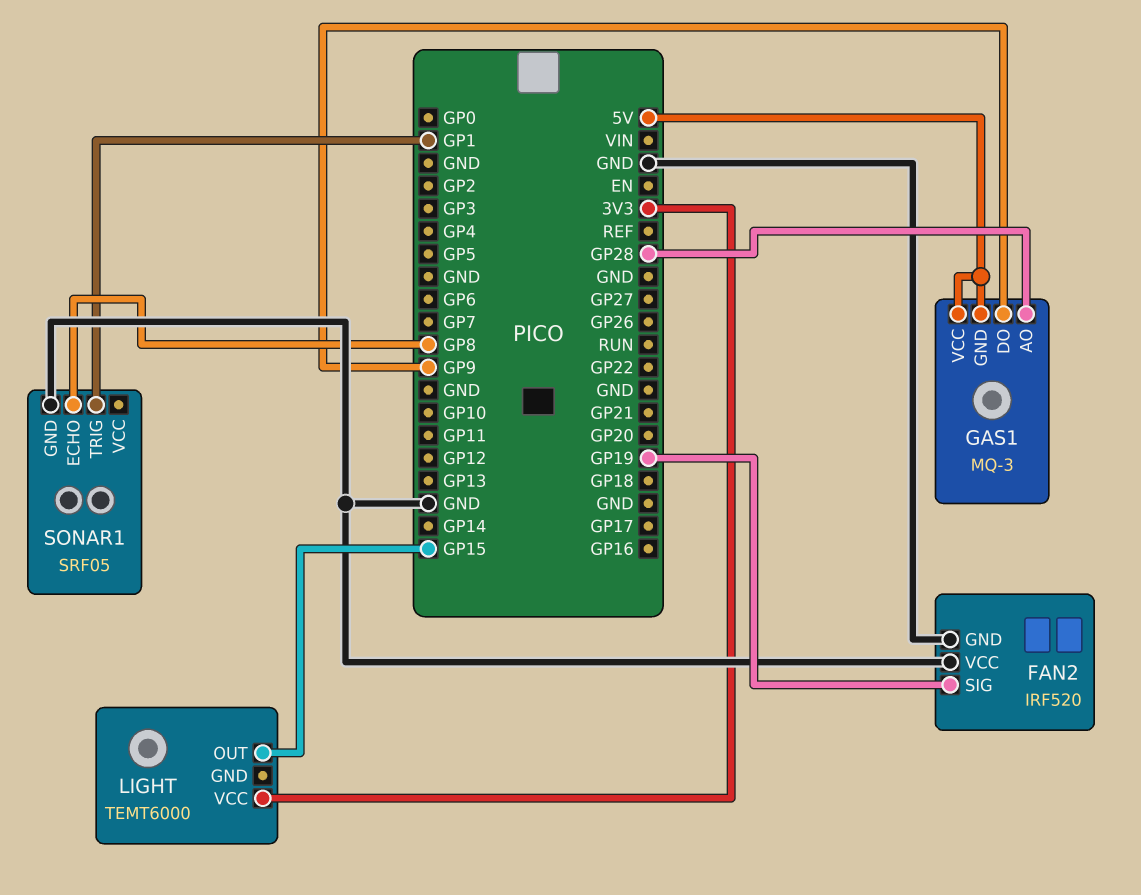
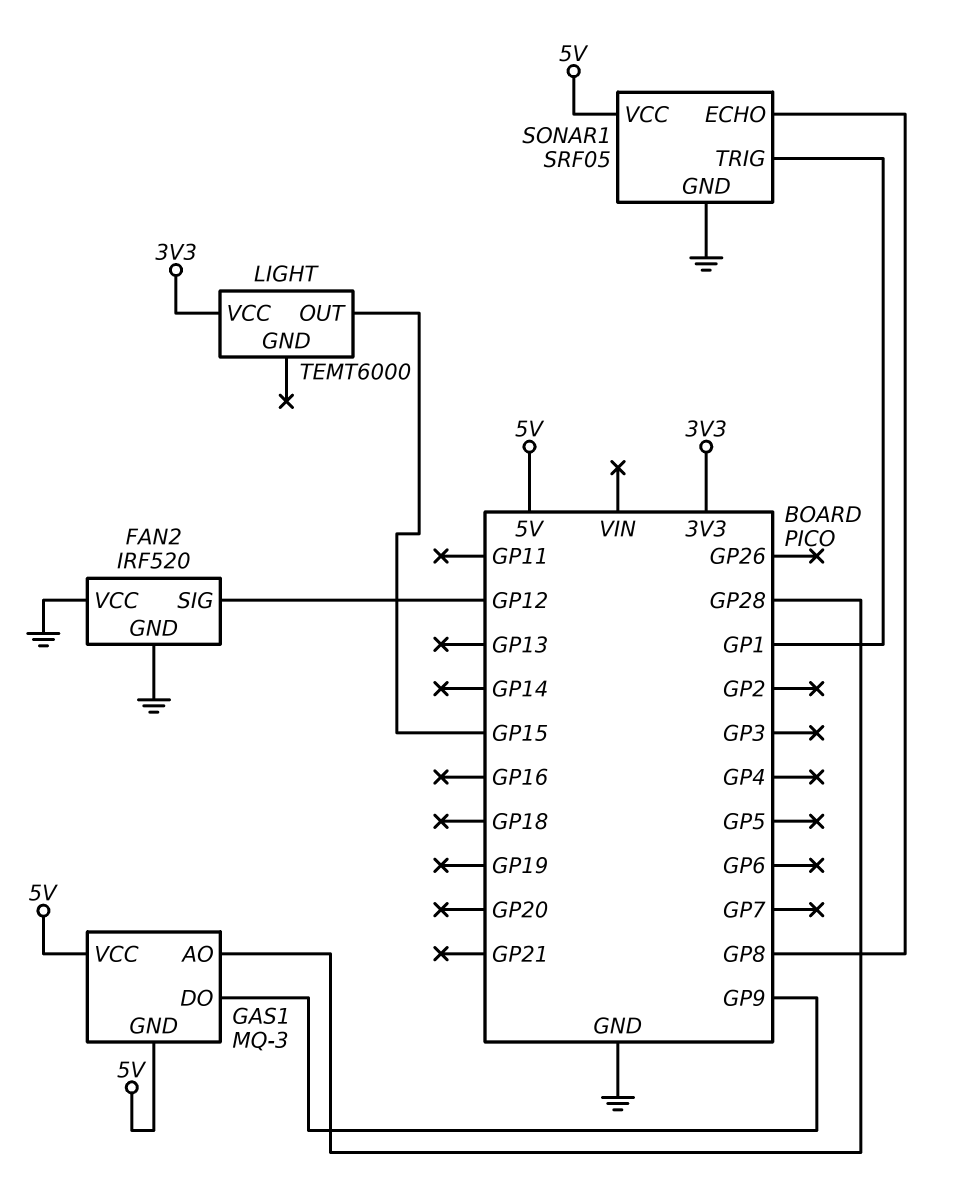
FAN2 pin SIG: GP19 -> GP12
SONAR1 pin VCC: none -> 5V

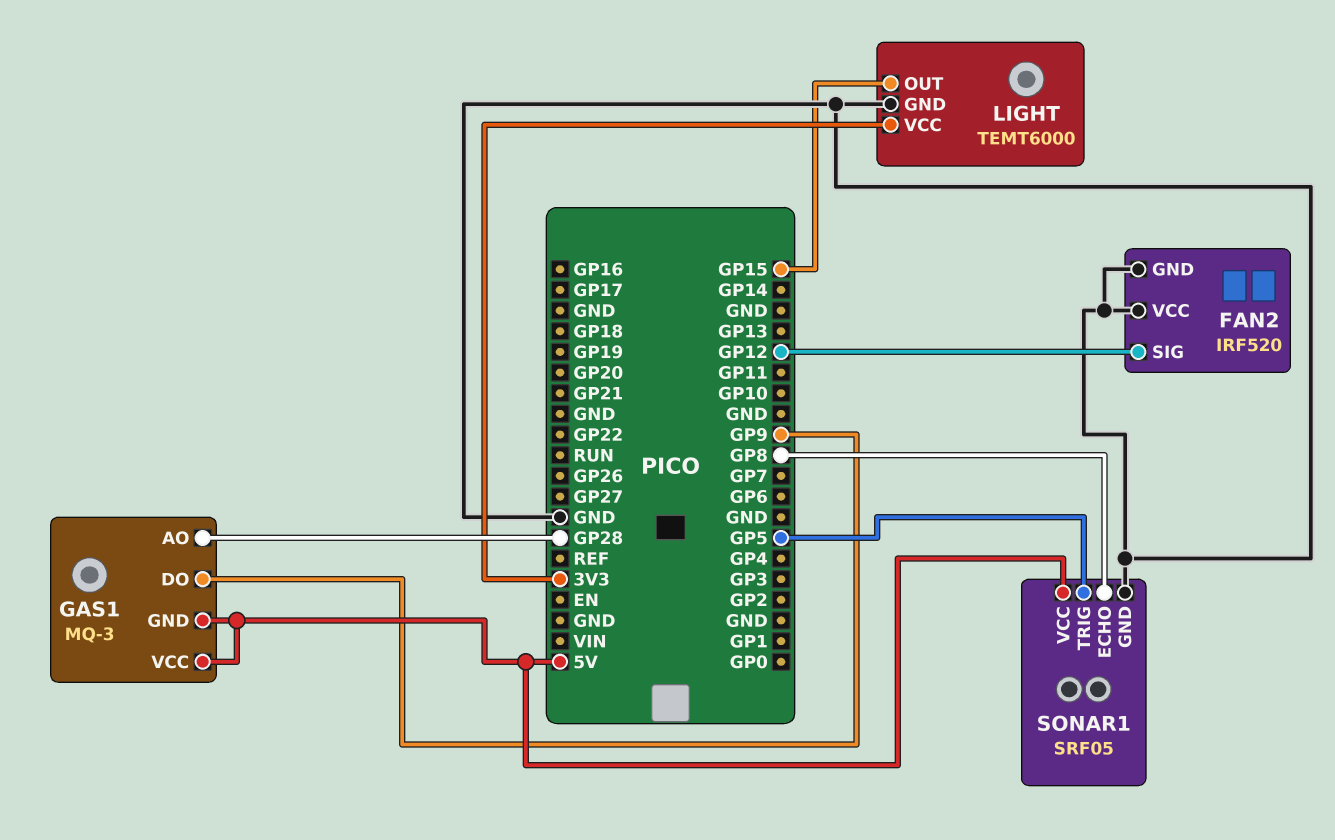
LIGHT pin GND: none -> GND
SONAR1 pin TRIG: GP1 -> GP5

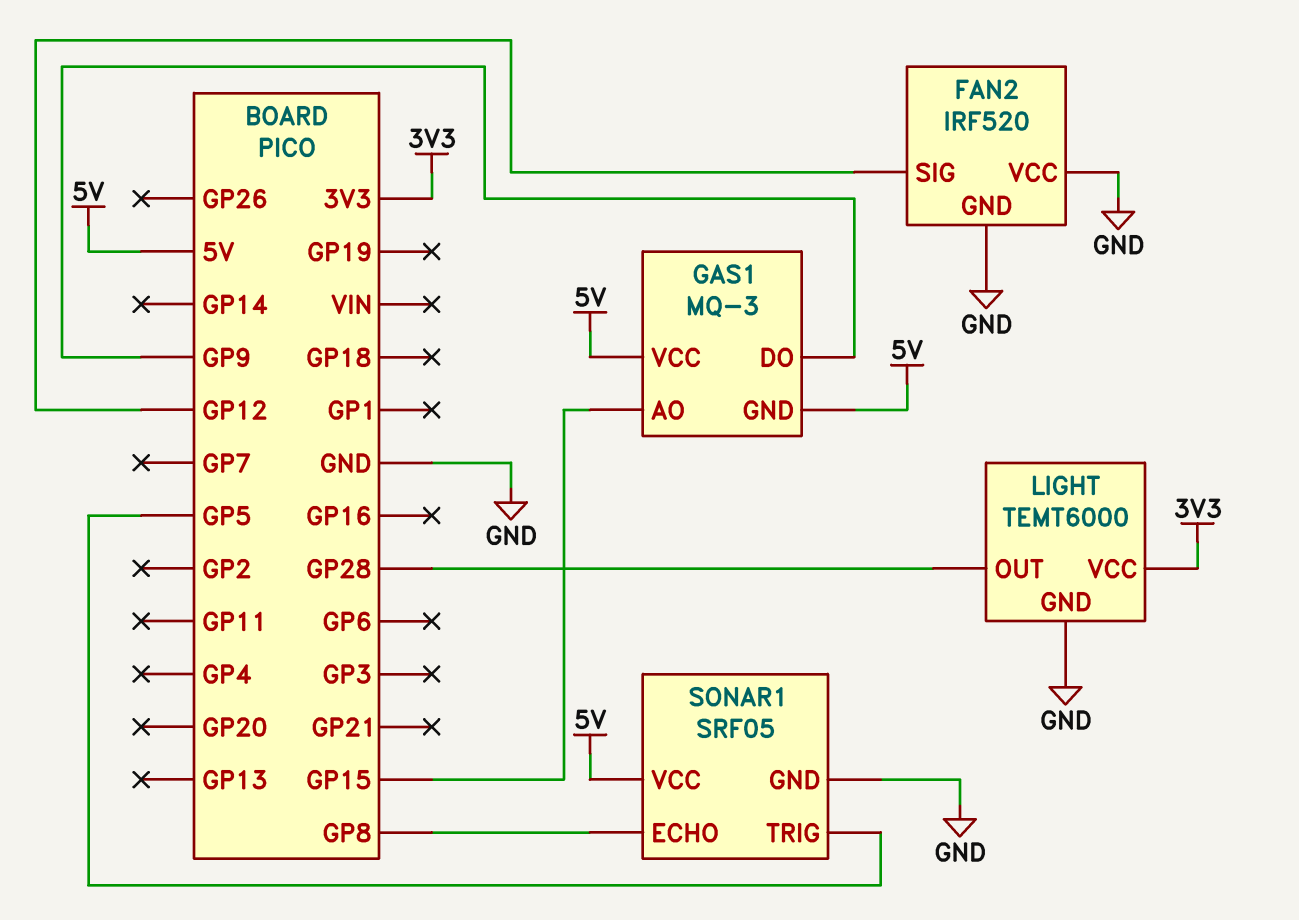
GAS1 pin AO: GP28 -> GP15
LIGHT pin OUT: GP15 -> GP28

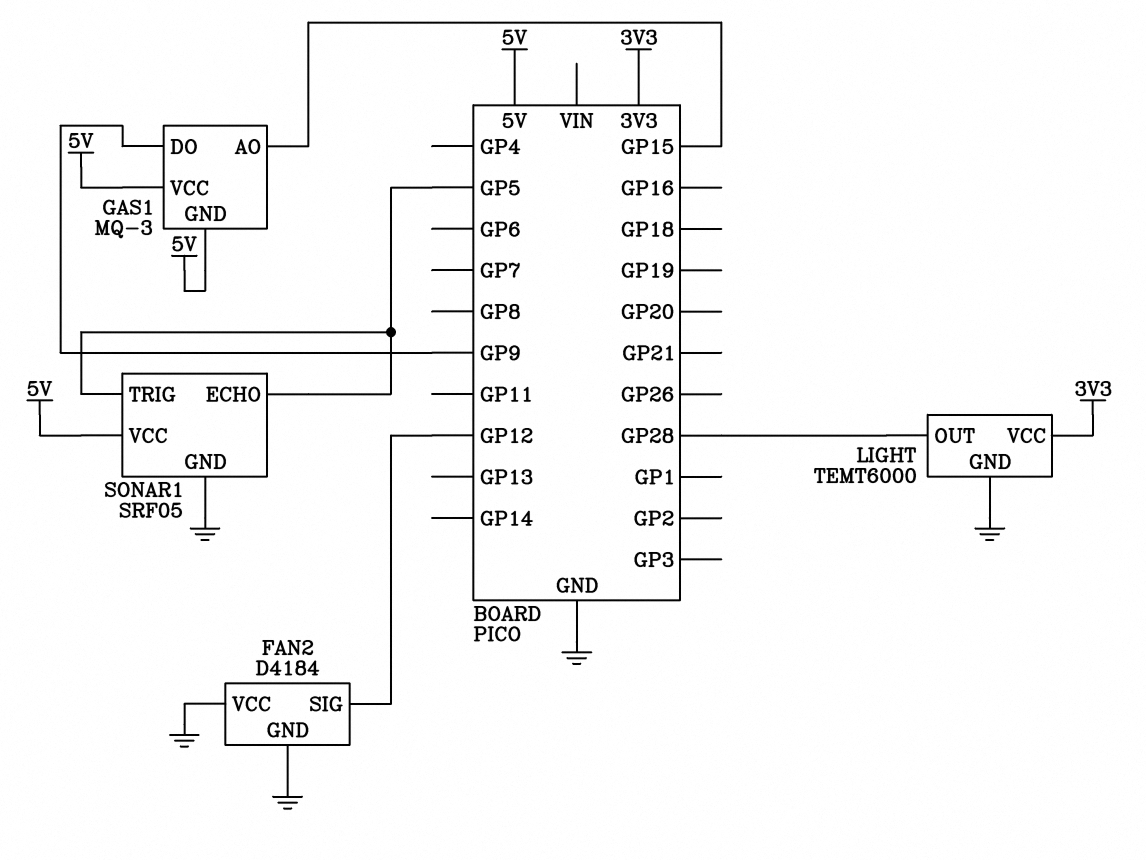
FAN2: IRF520 -> D4184
SONAR1 pin ECHO: GP8 -> GP5

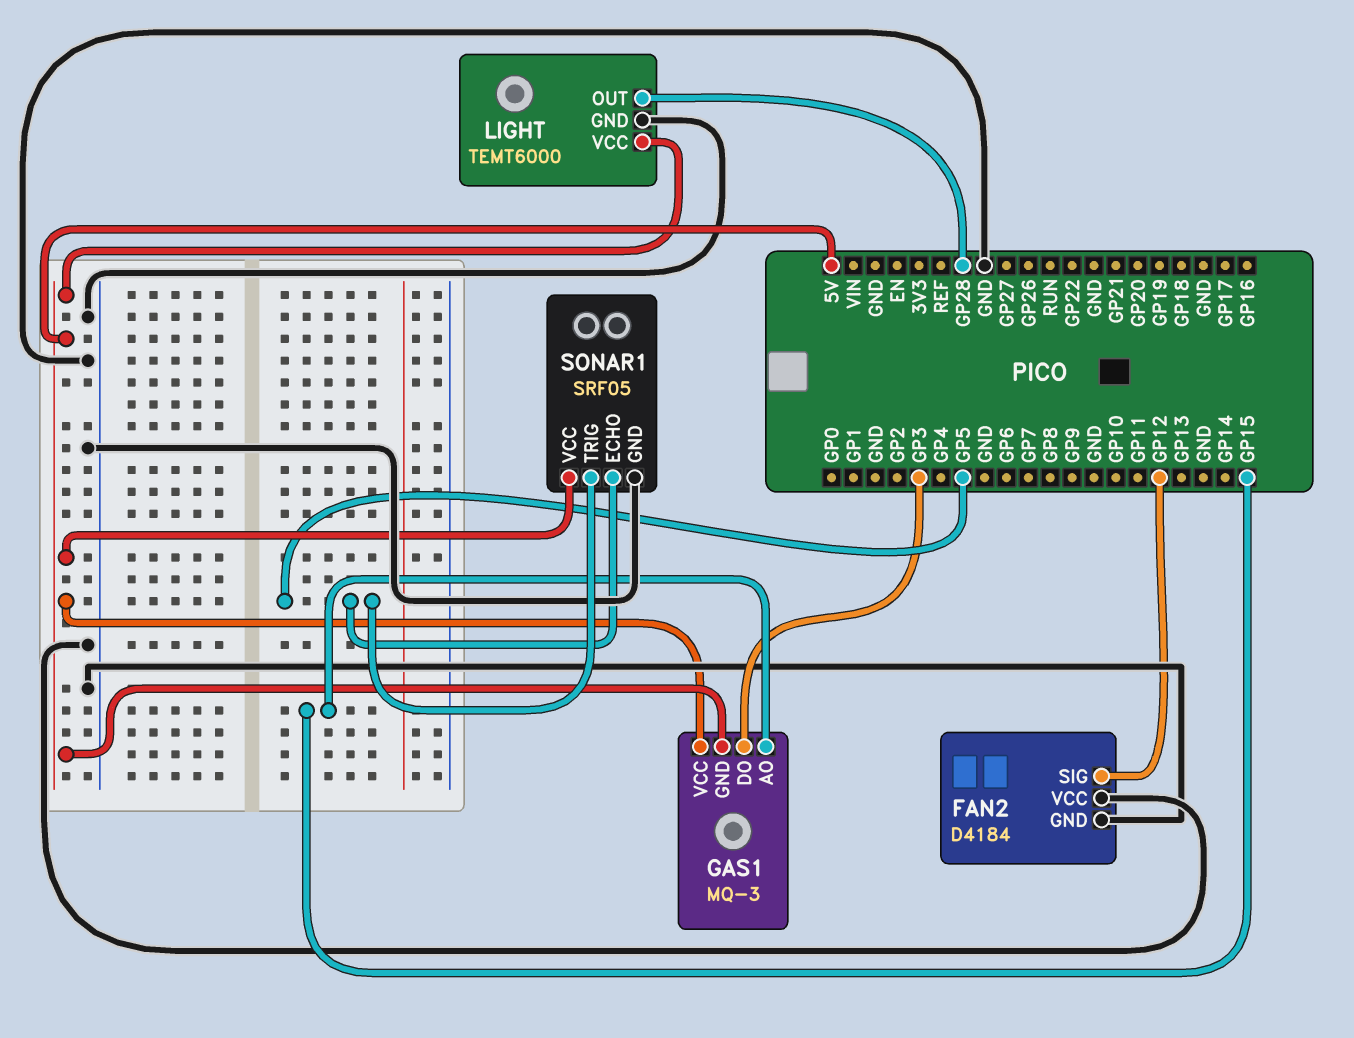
GAS1 pin DO: GP9 -> GP3
LIGHT pin VCC: 3V3 -> 5V

